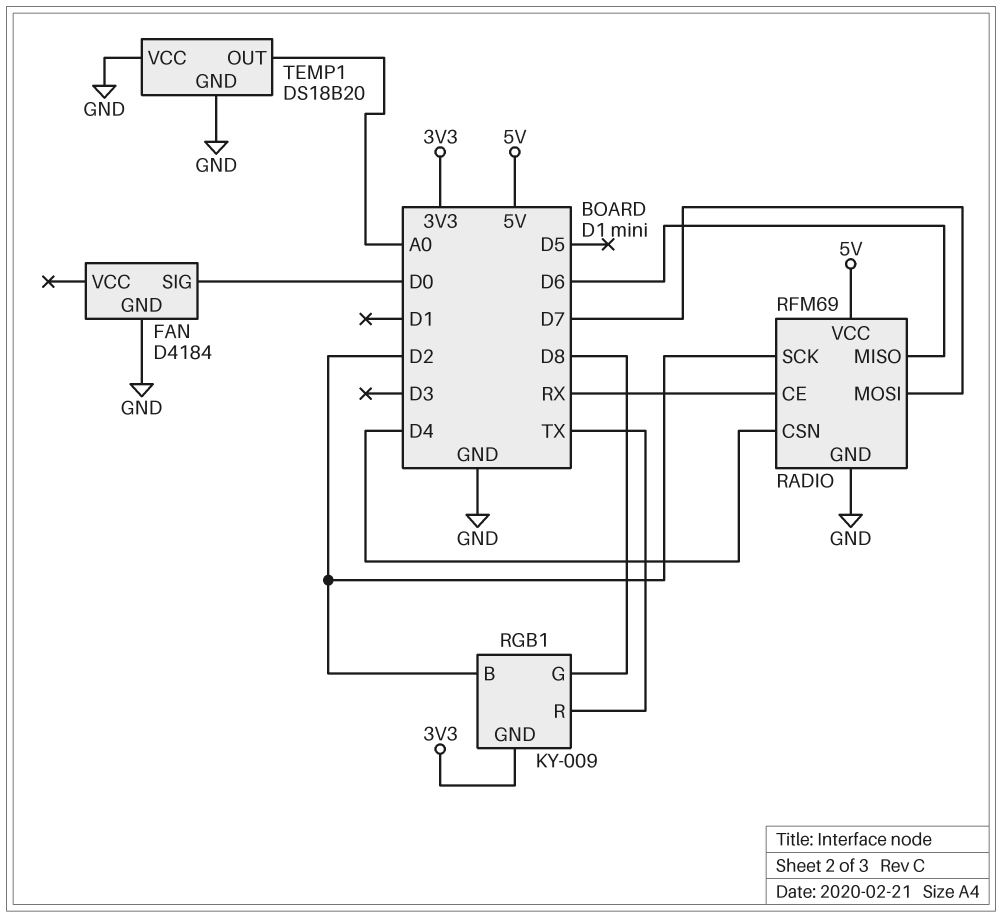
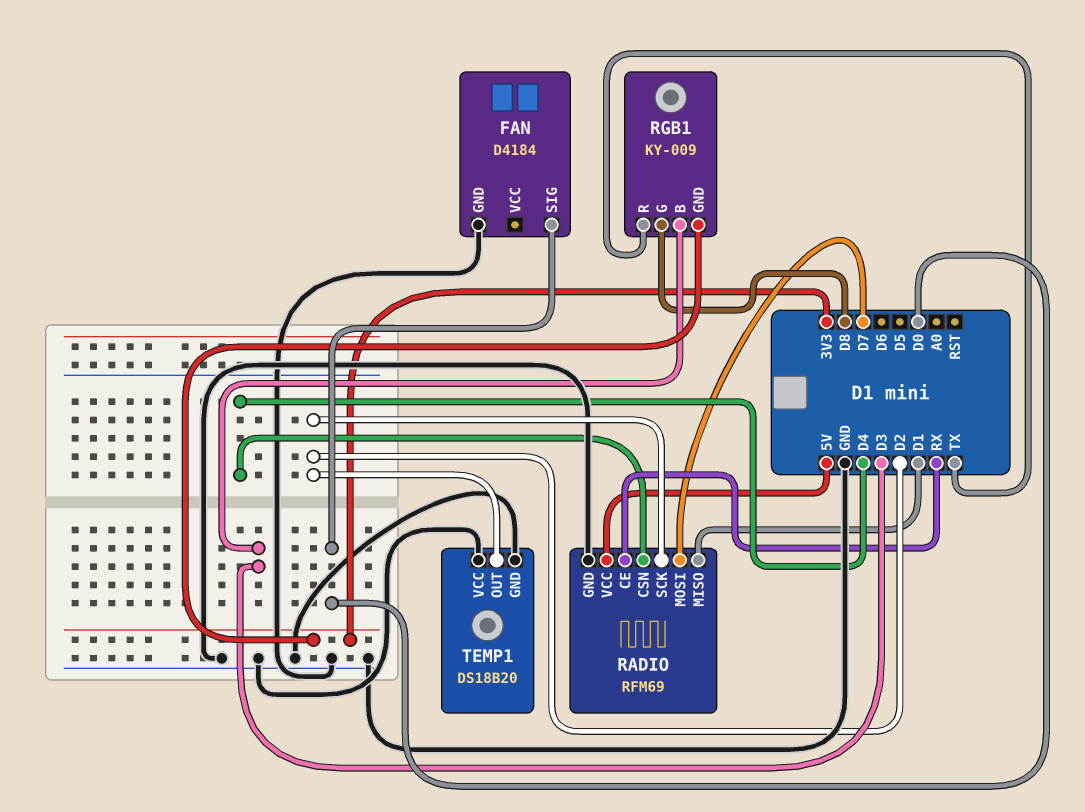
RADIO pin MISO: D6 -> D1
RGB1 pin B: D2 -> D3
TEMP1 pin OUT: A0 -> D2

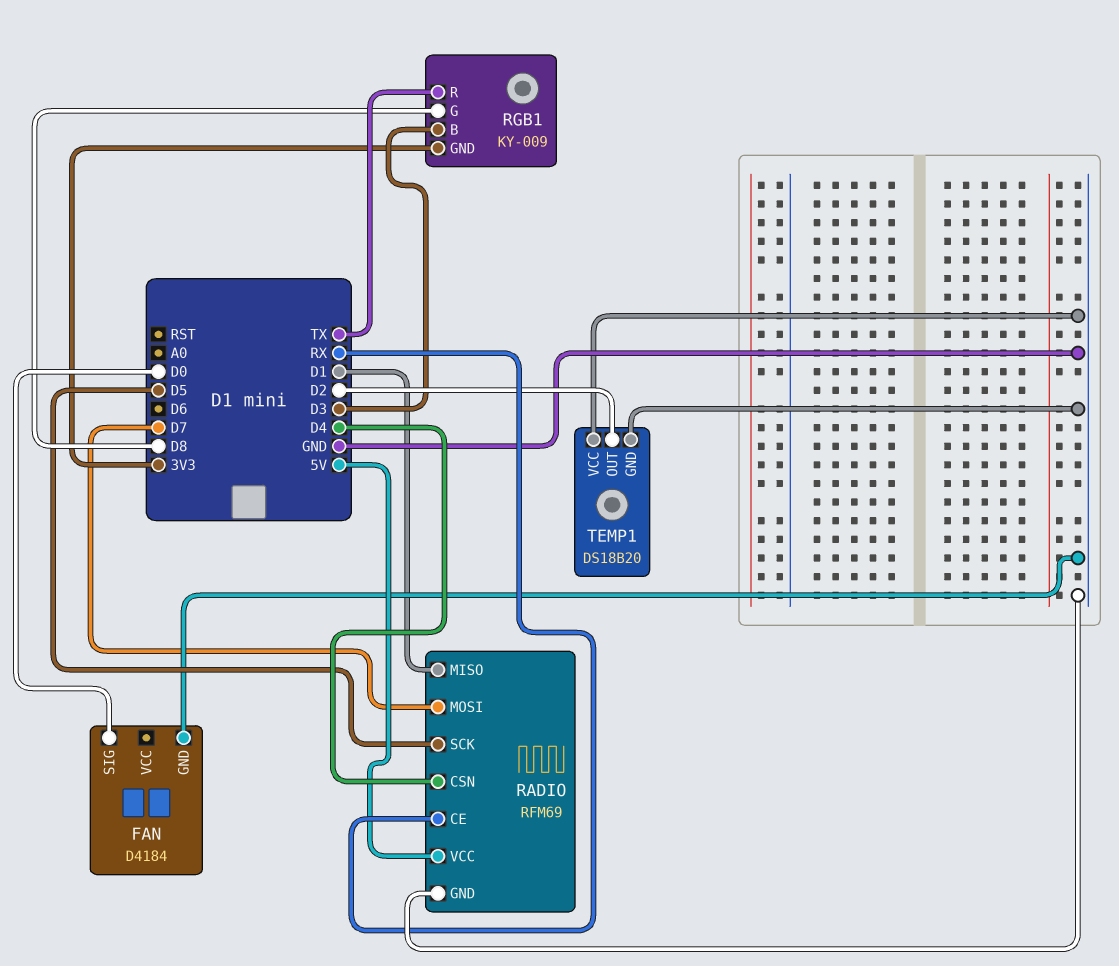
RADIO pin SCK: D2 -> D5

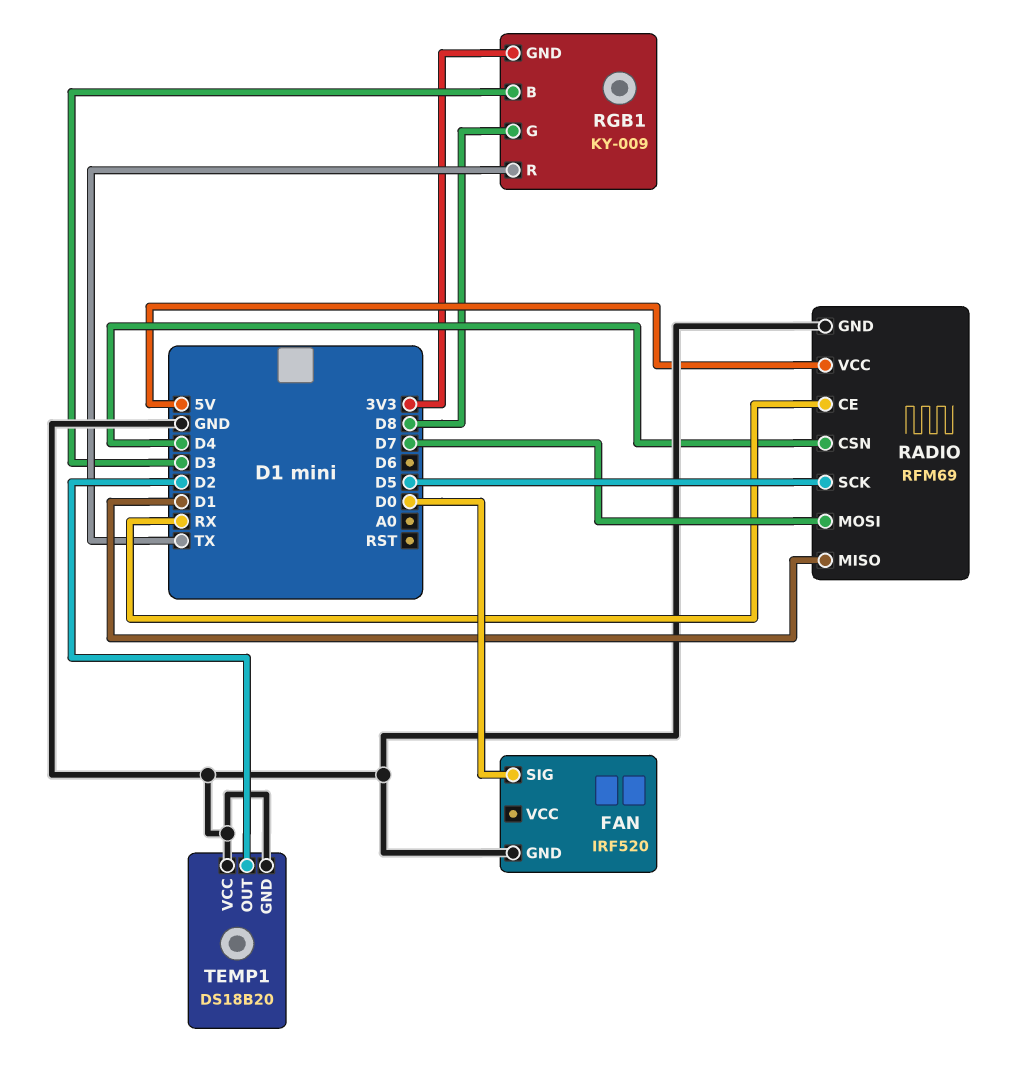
FAN: D4184 -> IRF520

